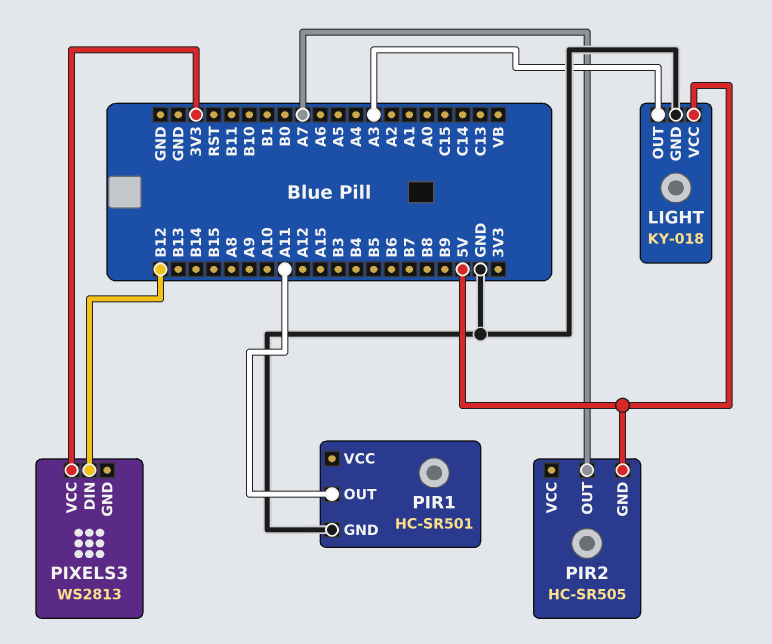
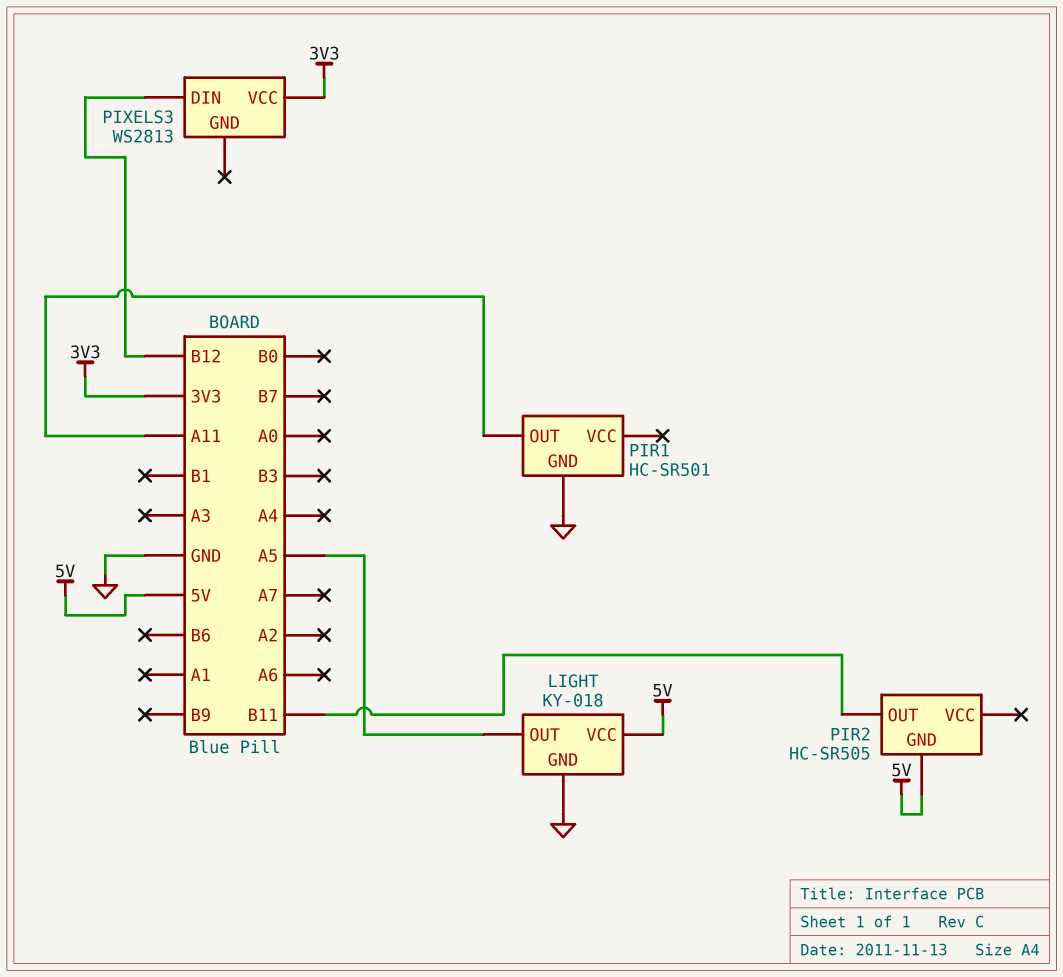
LIGHT pin OUT: A3 -> A5
PIR2 pin OUT: A7 -> B11

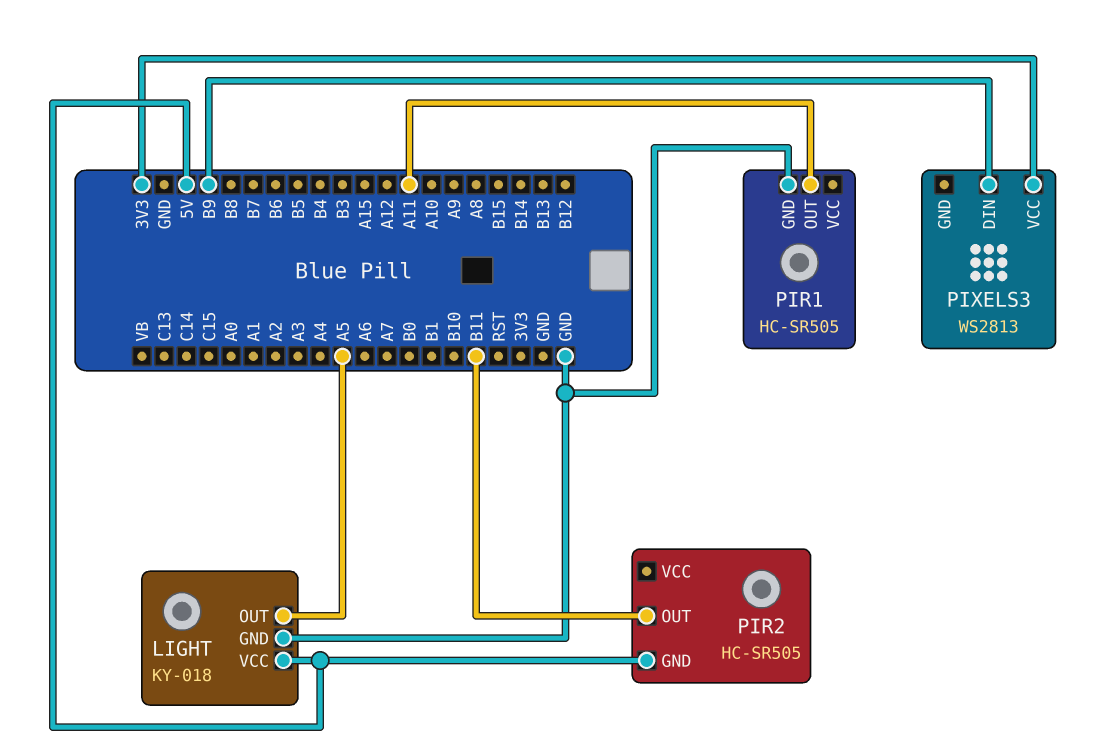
PIR1: HC-SR501 -> HC-SR505
PIXELS3 pin DIN: B12 -> B9

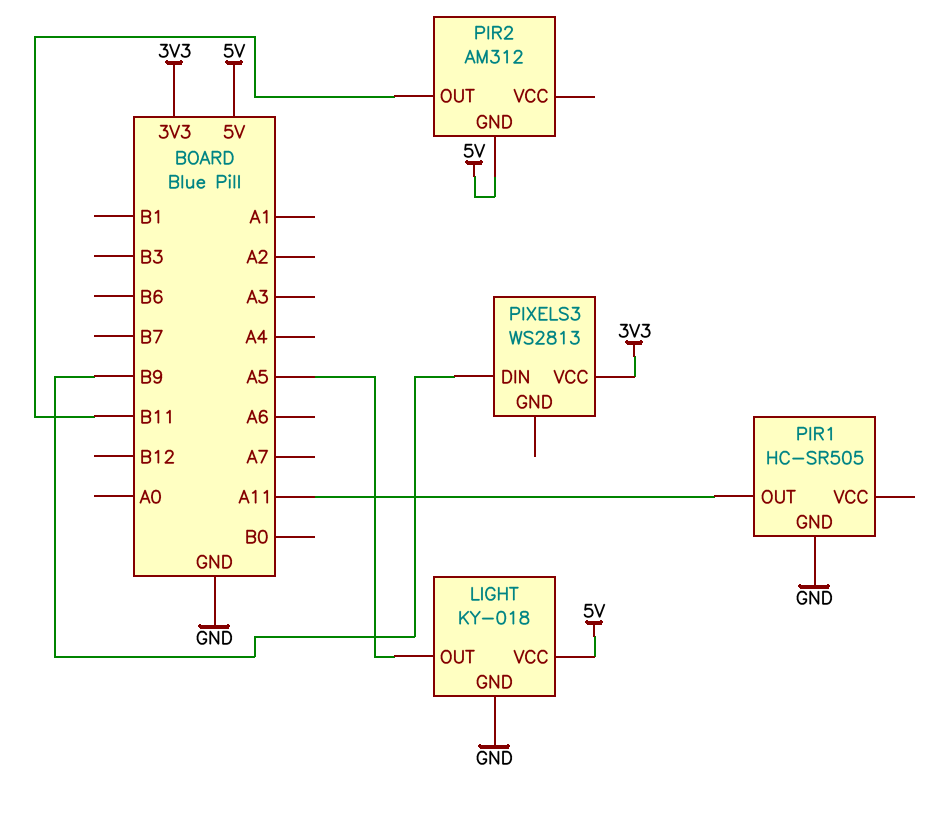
PIR2: HC-SR505 -> AM312

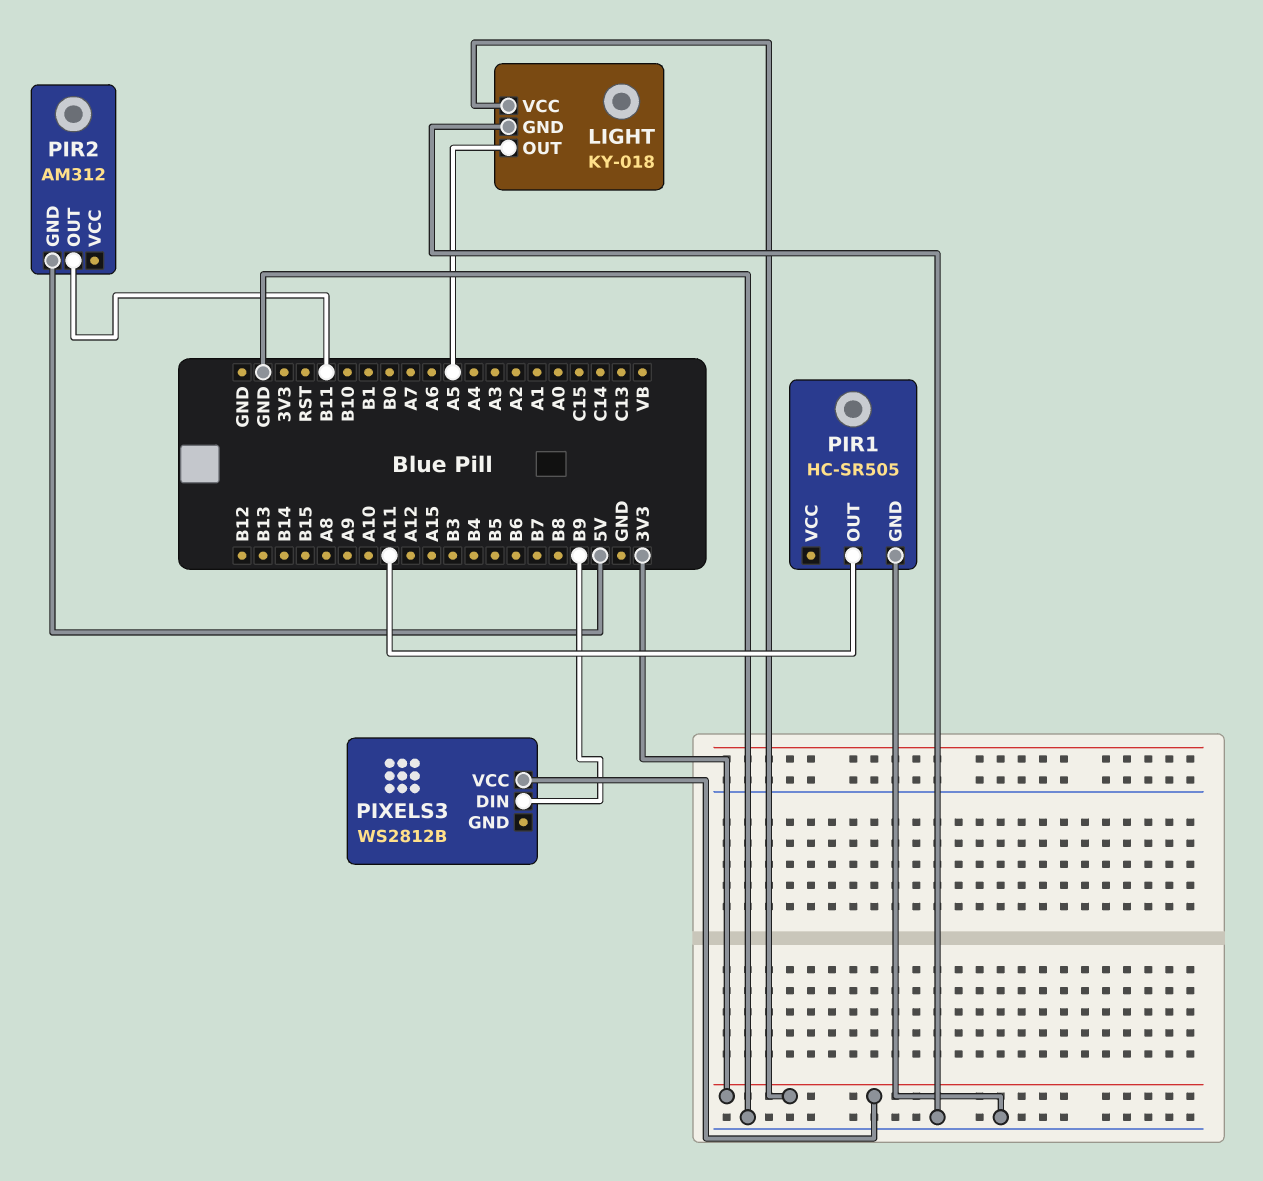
LIGHT pin VCC: 5V -> 3V3
PIXELS3: WS2813 -> WS2812B

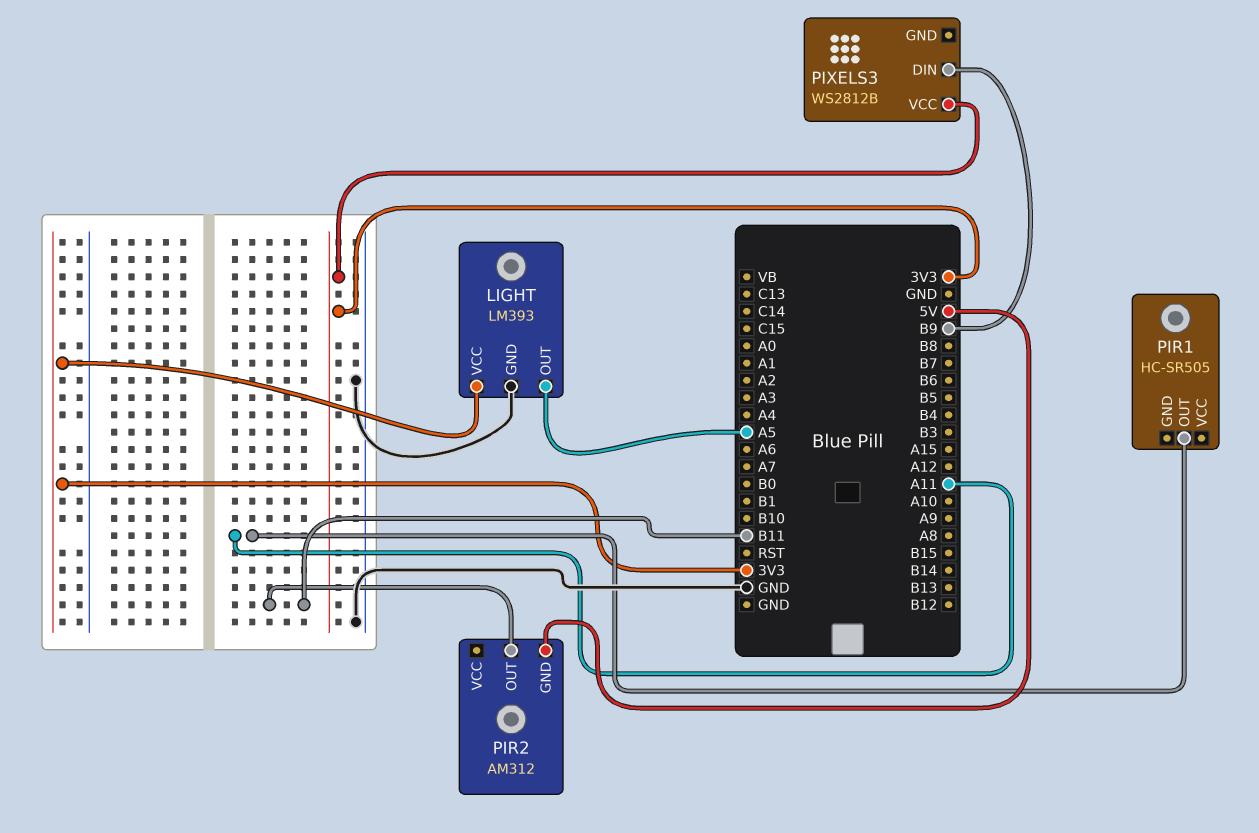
LIGHT: KY-018 -> LM393
PIR1 pin GND: GND -> none

